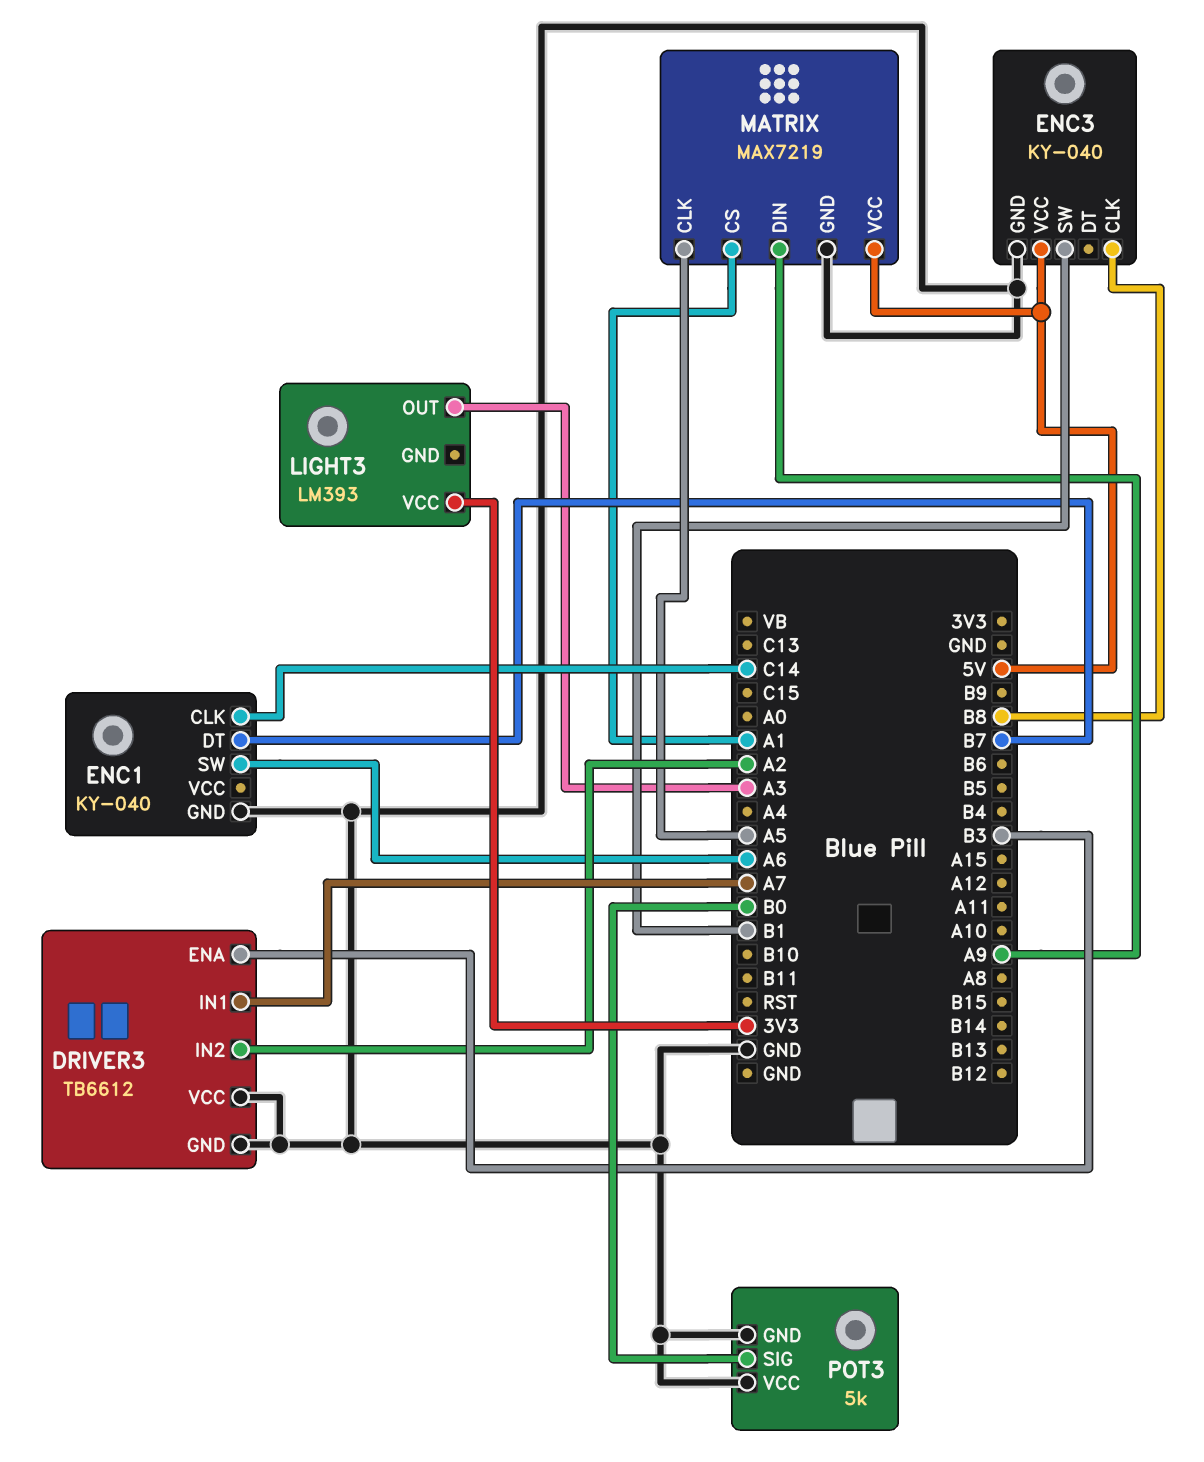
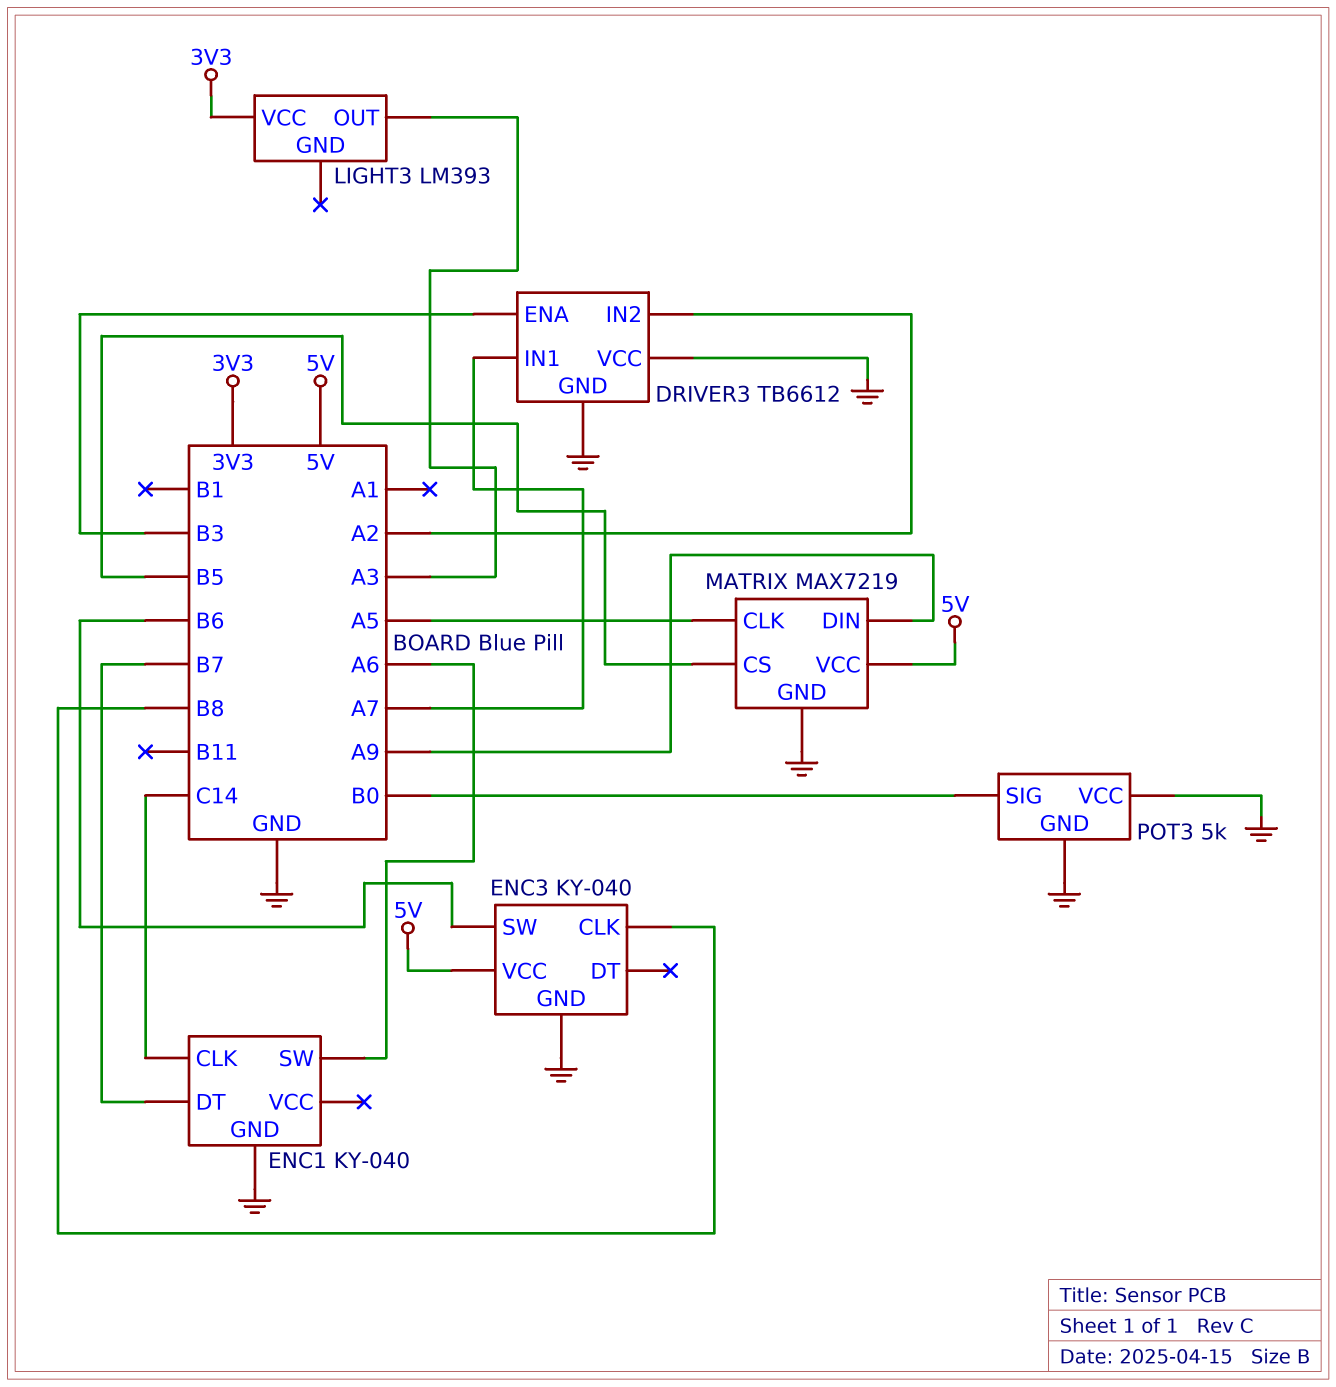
ENC3 pin SW: B1 -> B6
MATRIX pin CS: A1 -> B5

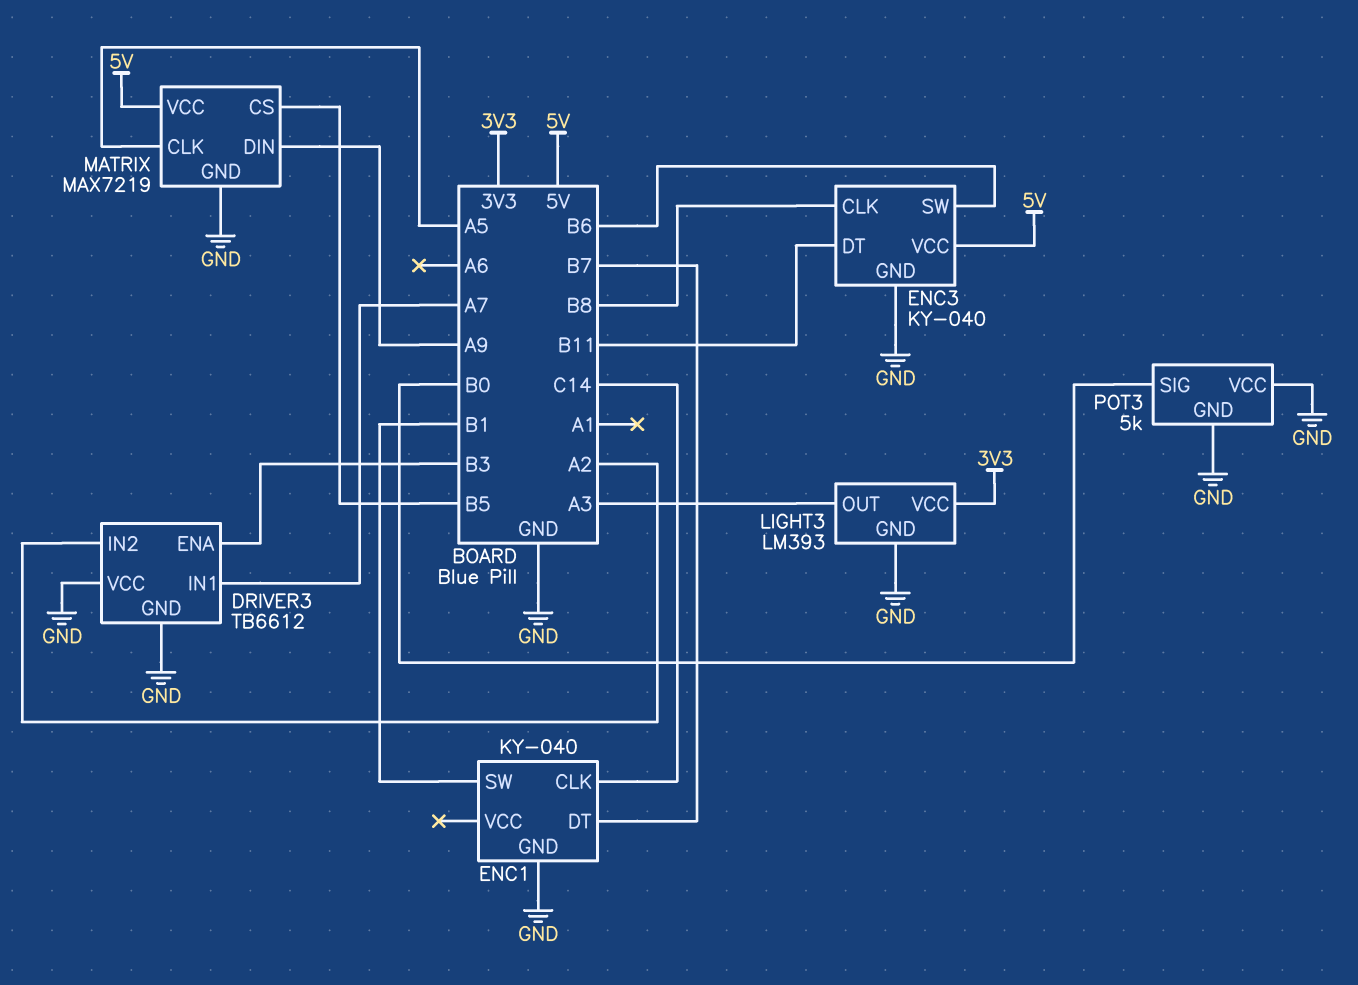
ENC1 pin SW: A6 -> B1
ENC3 pin DT: none -> B11
LIGHT3 pin GND: none -> GND

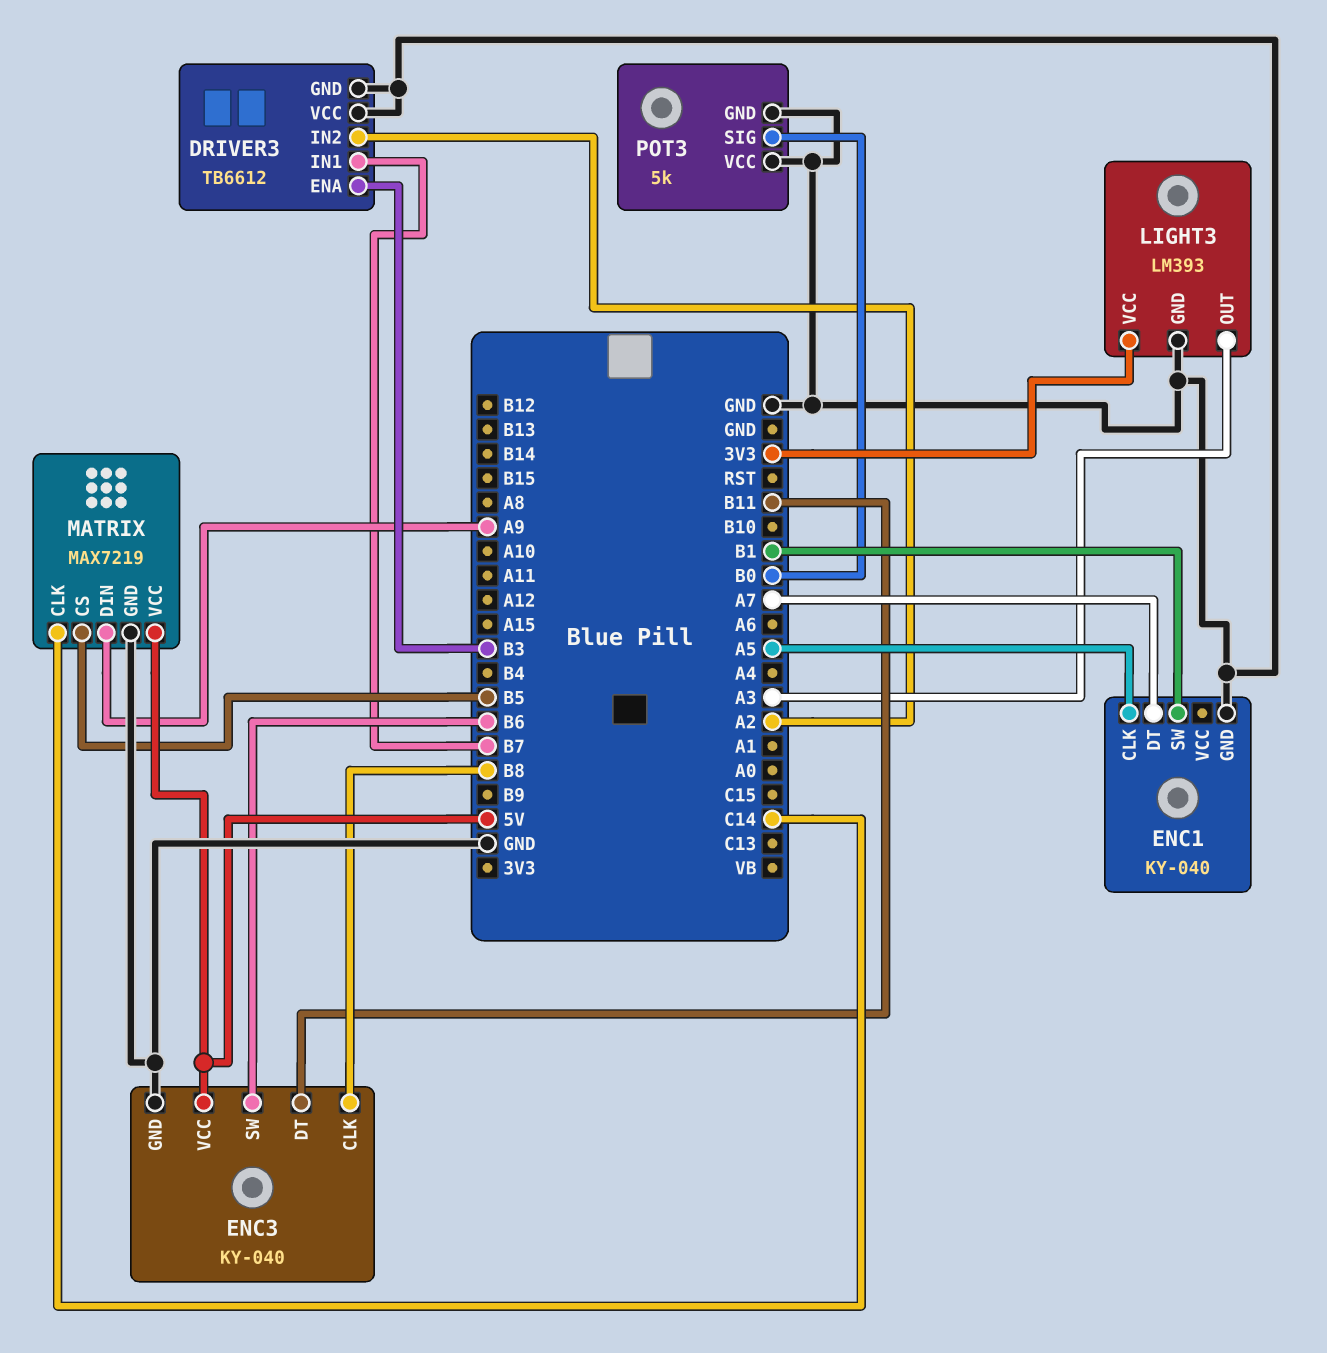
DRIVER3 pin IN1: A7 -> B7
ENC1 pin CLK: C14 -> A5
ENC1 pin DT: B7 -> A7
MATRIX pin CLK: A5 -> C14

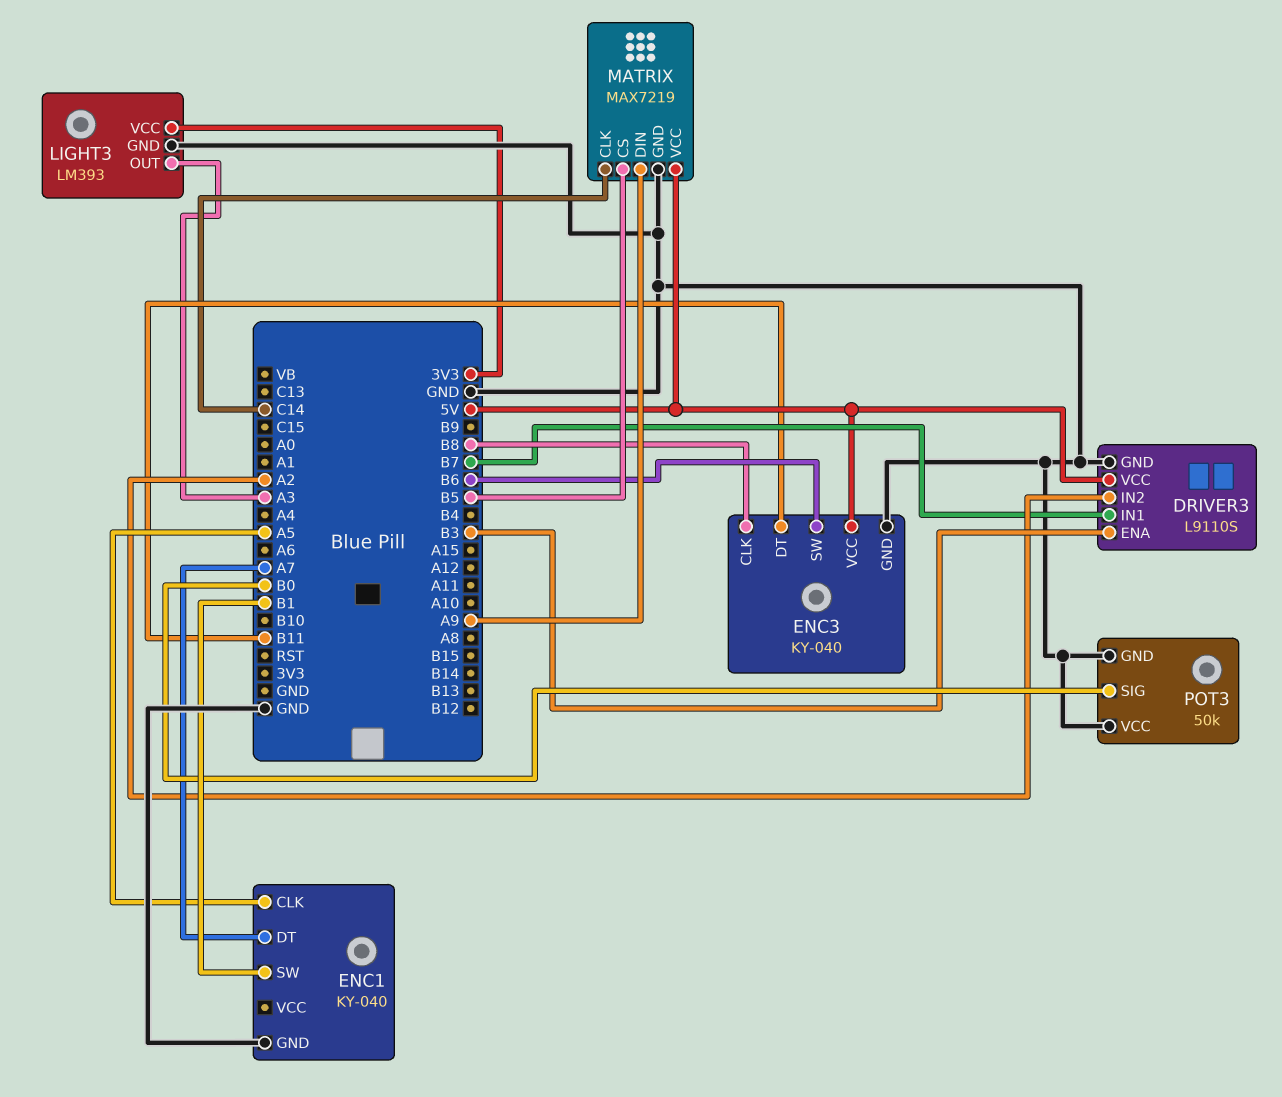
DRIVER3: TB6612 -> L9110S
DRIVER3 pin VCC: GND -> 5V
POT3: 5k -> 50k

